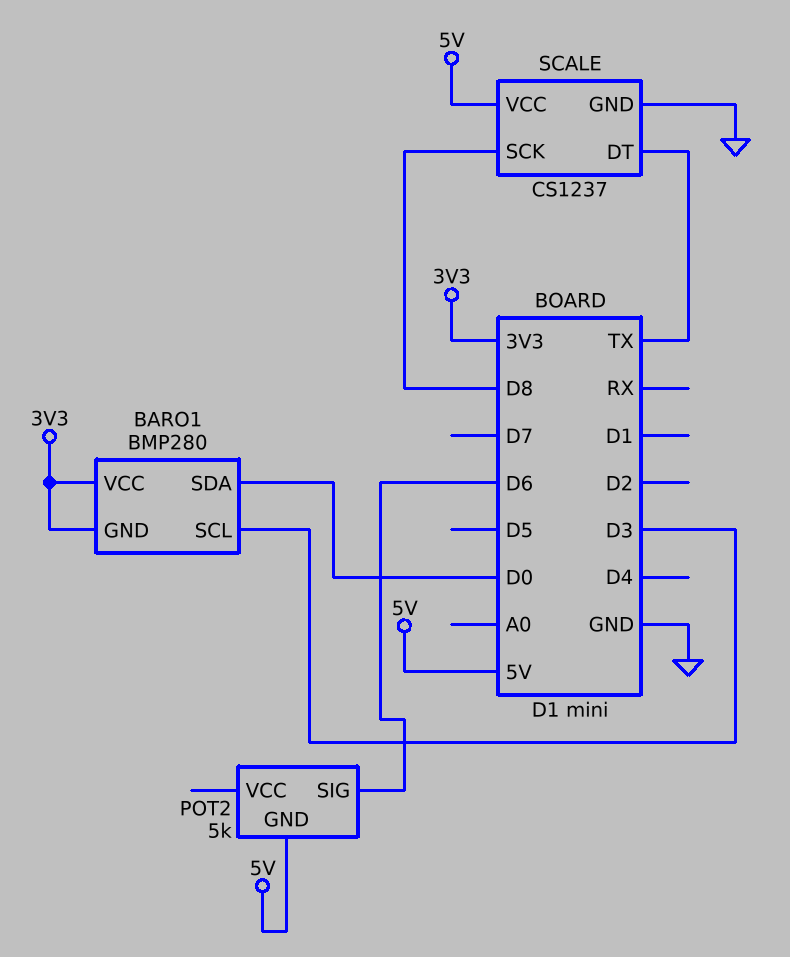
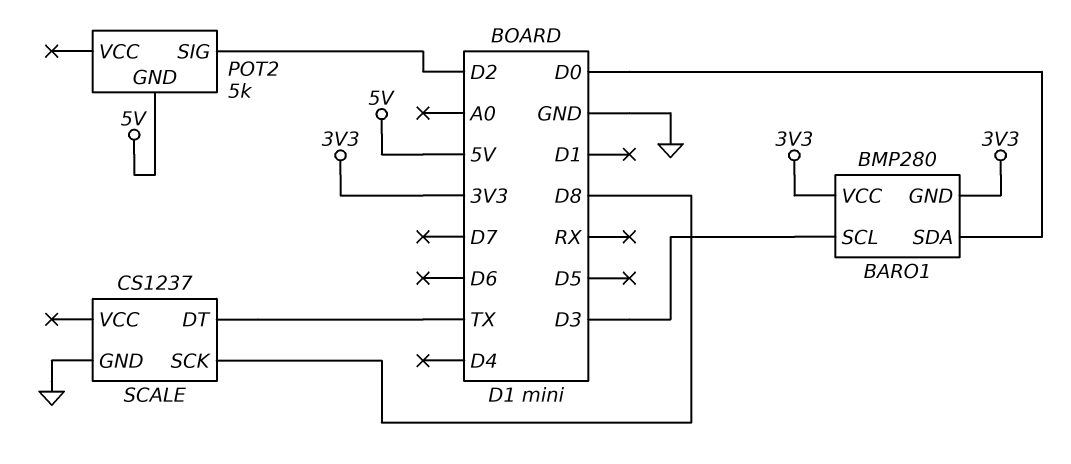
POT2 pin SIG: D6 -> D2
SCALE pin VCC: 5V -> none

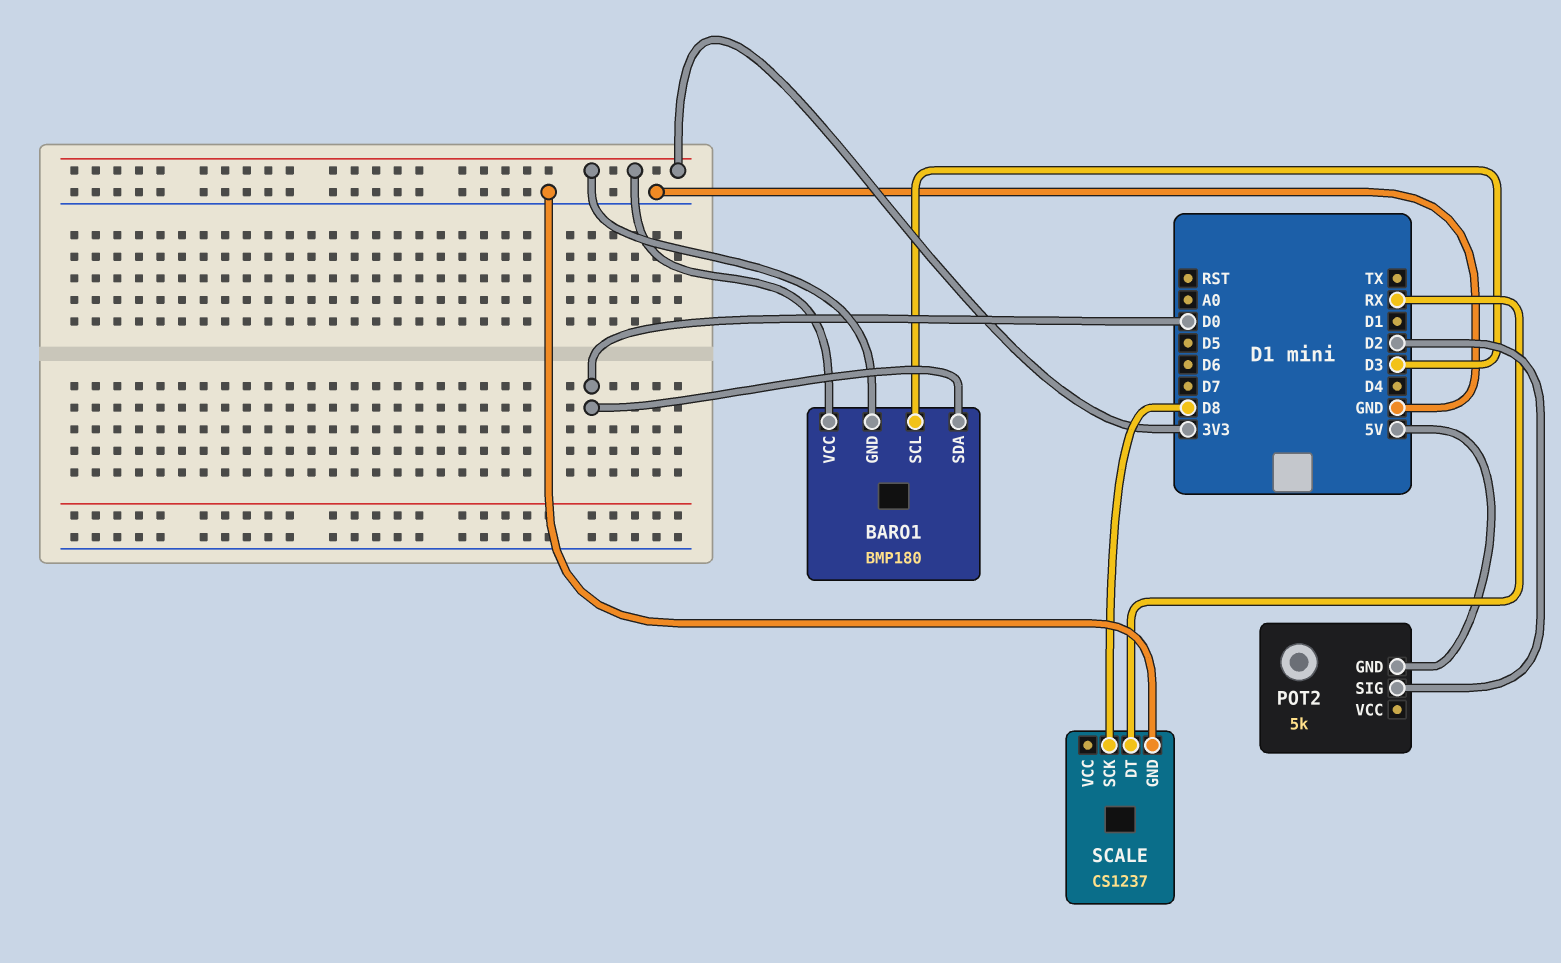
BARO1: BMP280 -> BMP180
SCALE pin DT: TX -> RX

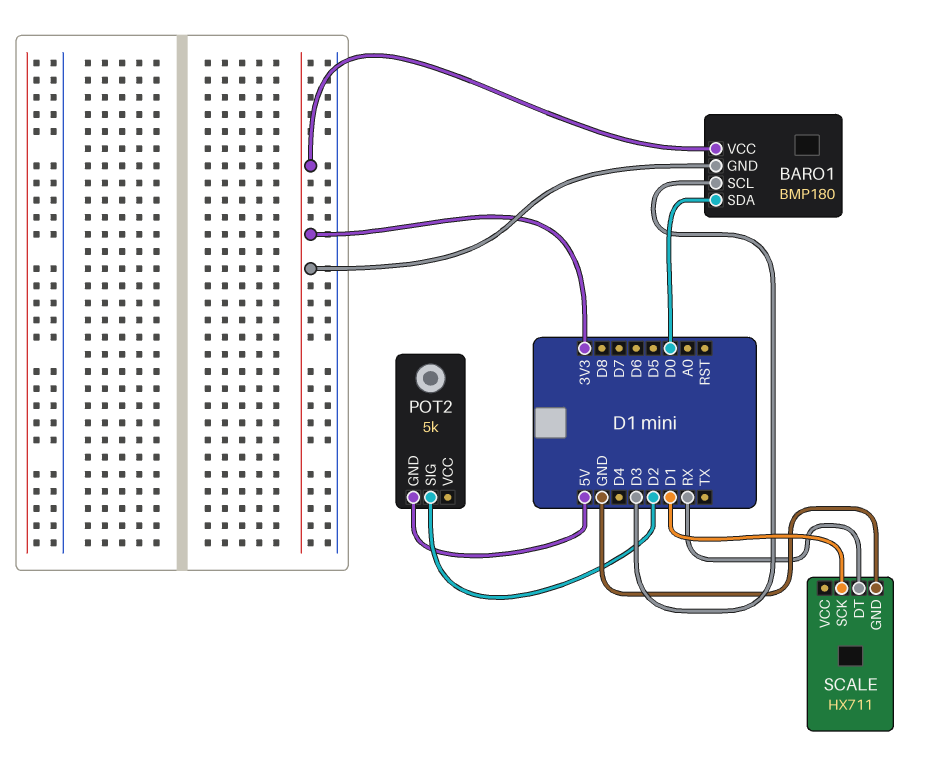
SCALE: CS1237 -> HX711
SCALE pin SCK: D8 -> D1

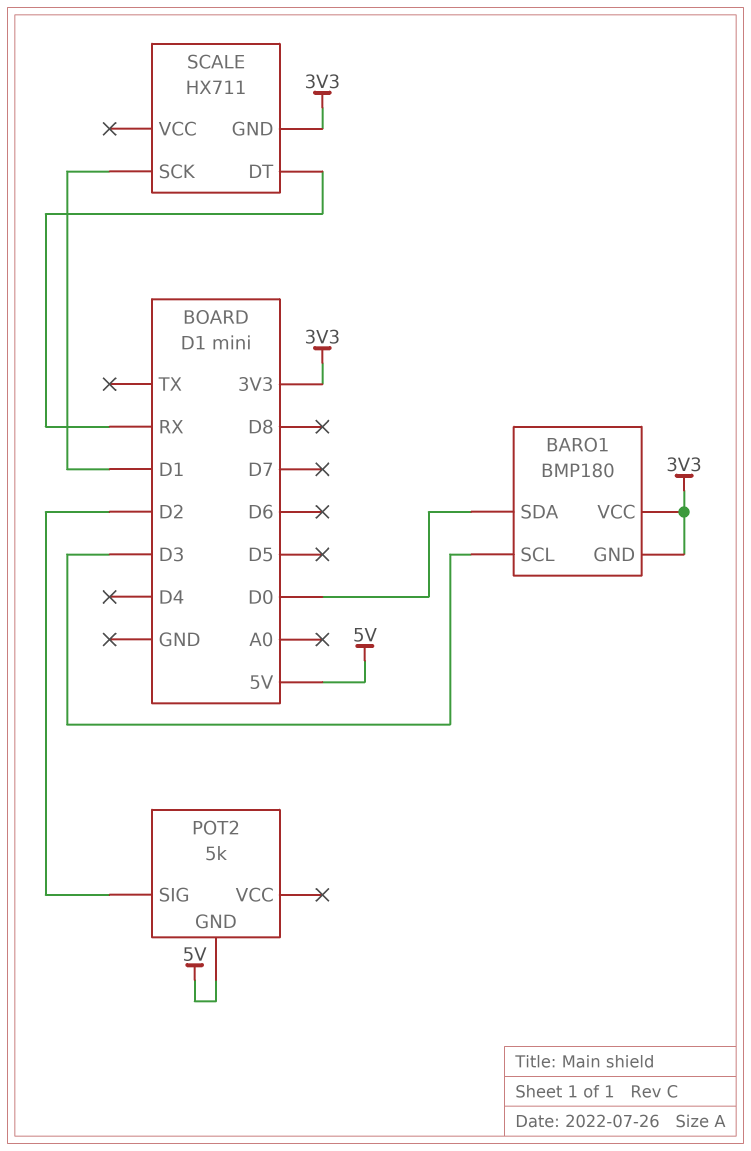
SCALE pin GND: GND -> 3V3

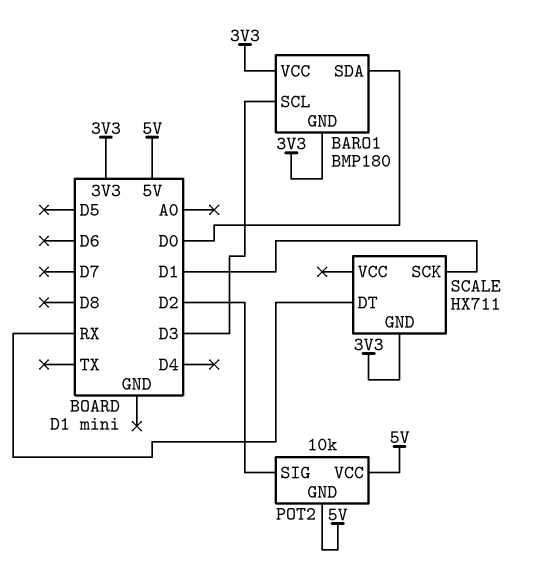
POT2: 5k -> 10k
POT2 pin VCC: none -> 5V

